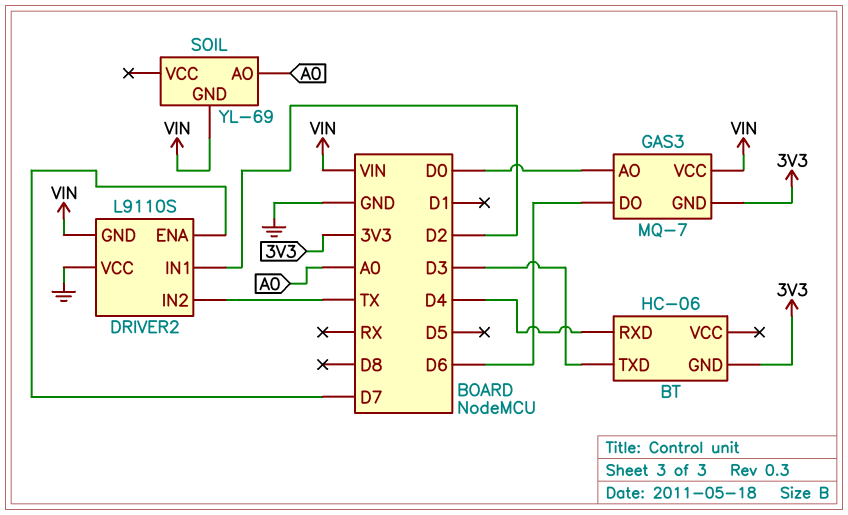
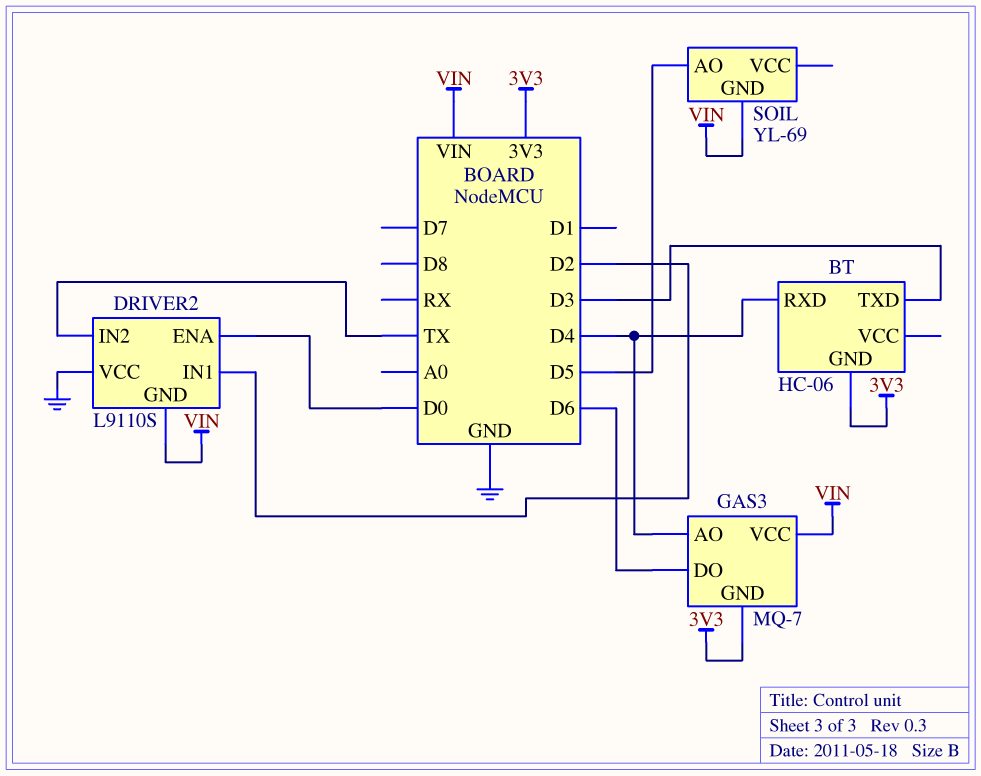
DRIVER2 pin ENA: D7 -> D0
GAS3 pin AO: D0 -> D4
SOIL pin AO: A0 -> D5

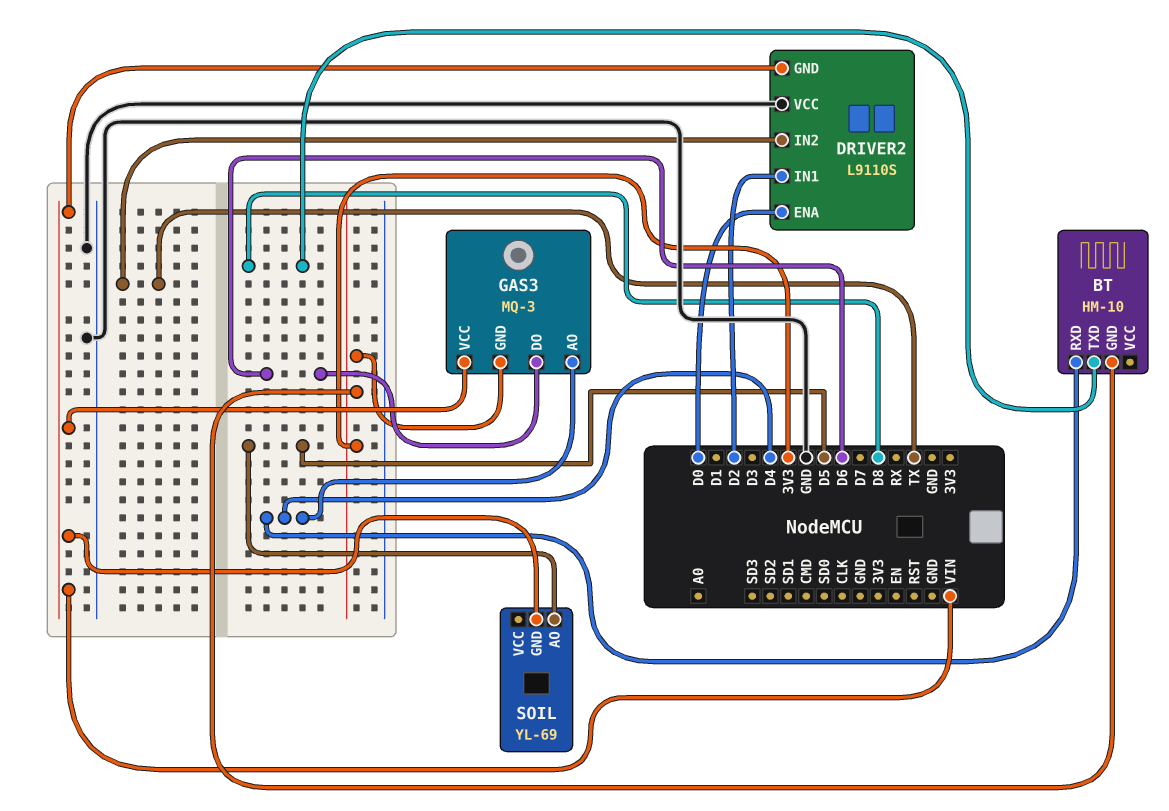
BT: HC-06 -> HM-10
BT pin TXD: D3 -> D8
GAS3: MQ-7 -> MQ-3

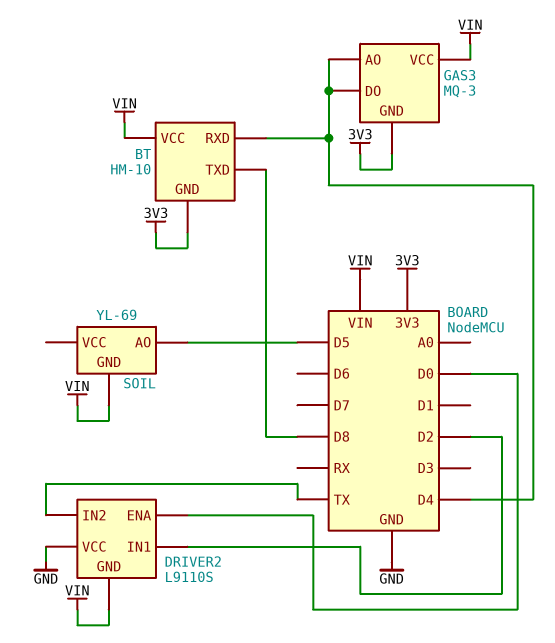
BT pin VCC: none -> VIN
GAS3 pin DO: D6 -> D4

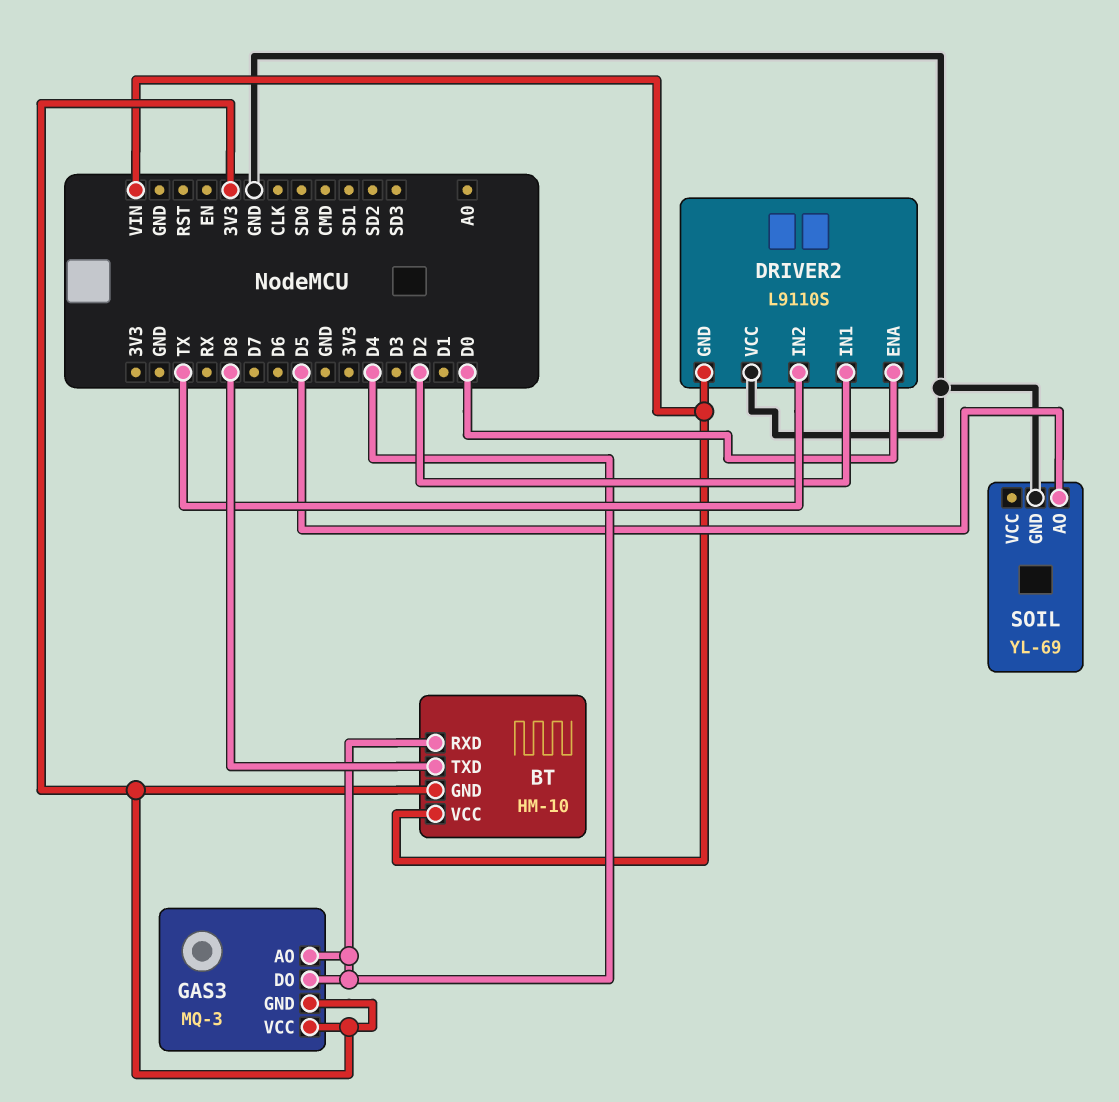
GAS3 pin VCC: VIN -> 3V3
SOIL pin GND: VIN -> GND

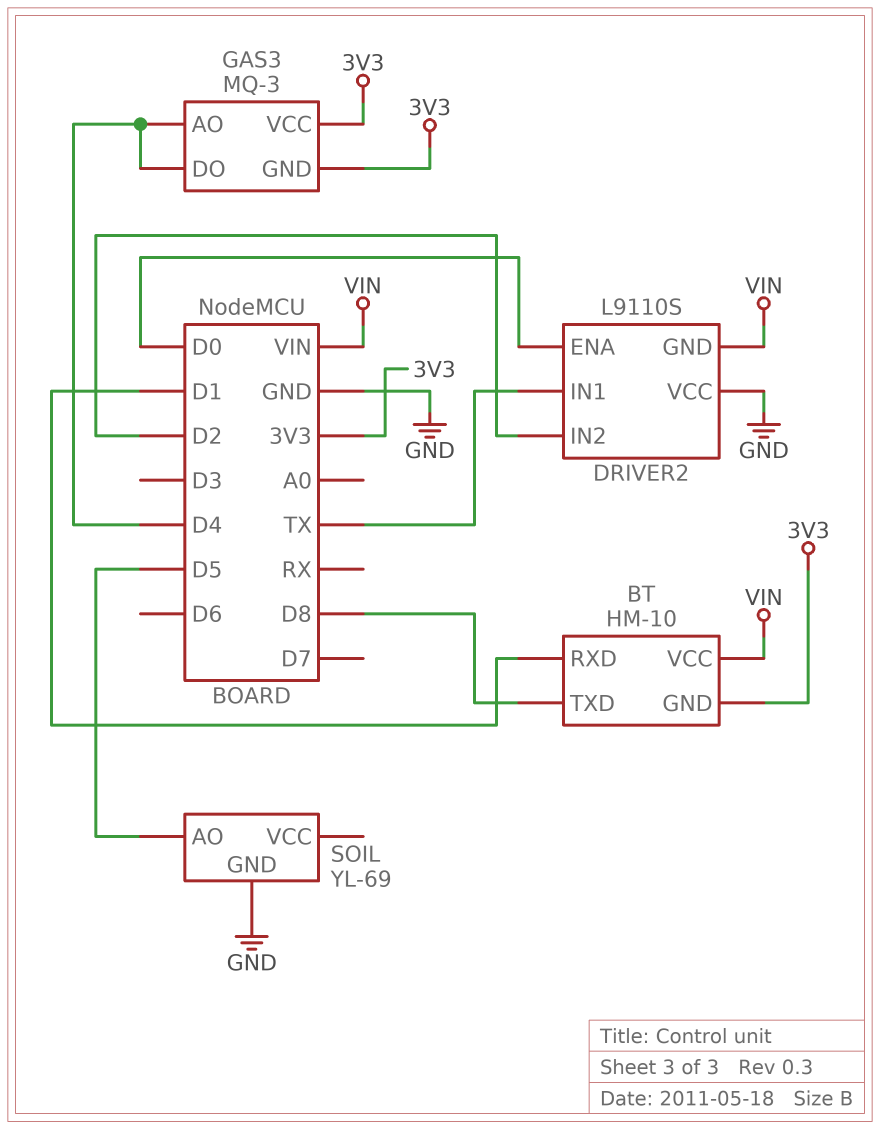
BT pin RXD: D4 -> D1
DRIVER2 pin IN1: D2 -> TX
DRIVER2 pin IN2: TX -> D2

